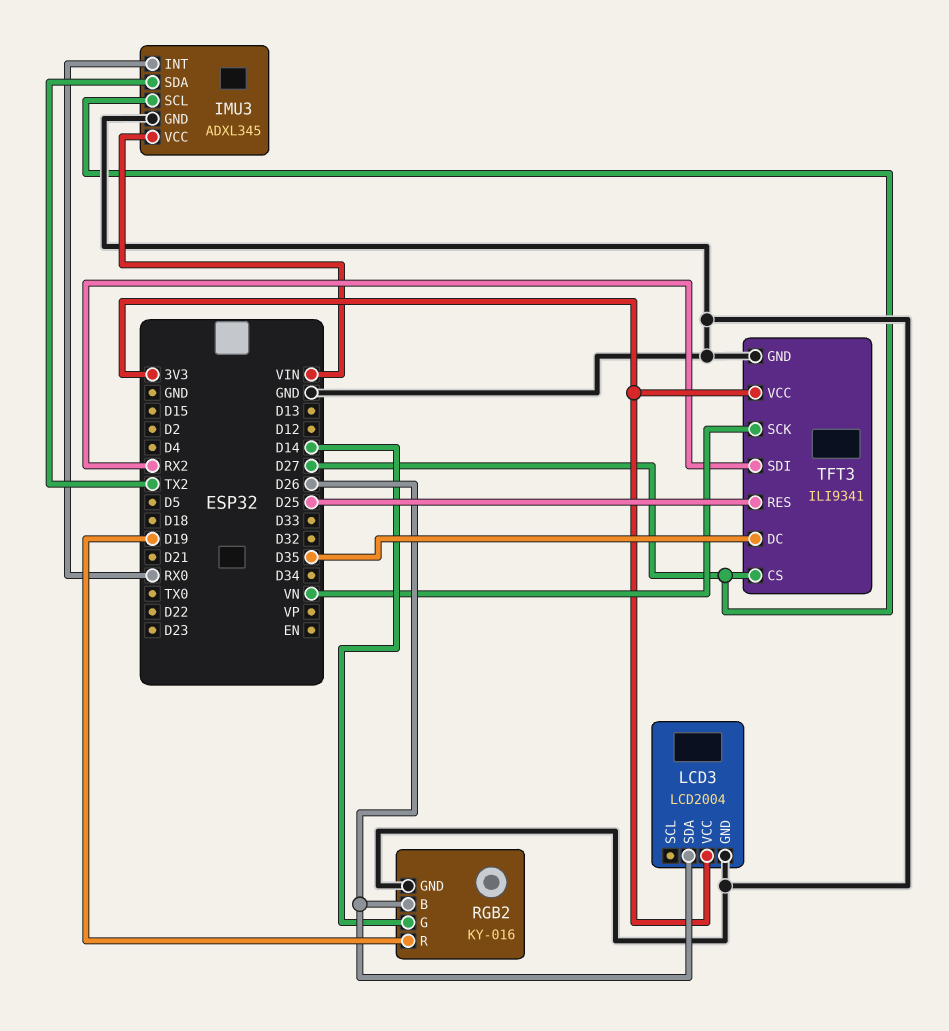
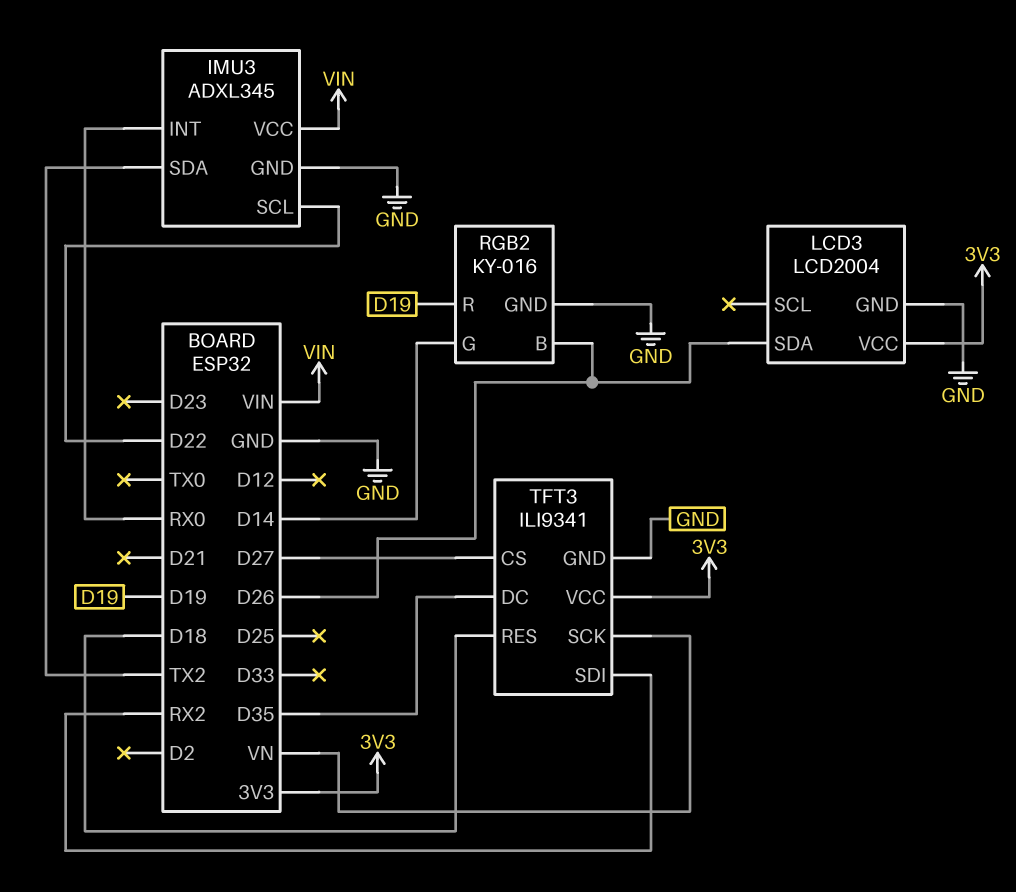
IMU3 pin SCL: D27 -> D22
TFT3 pin RES: D25 -> D18

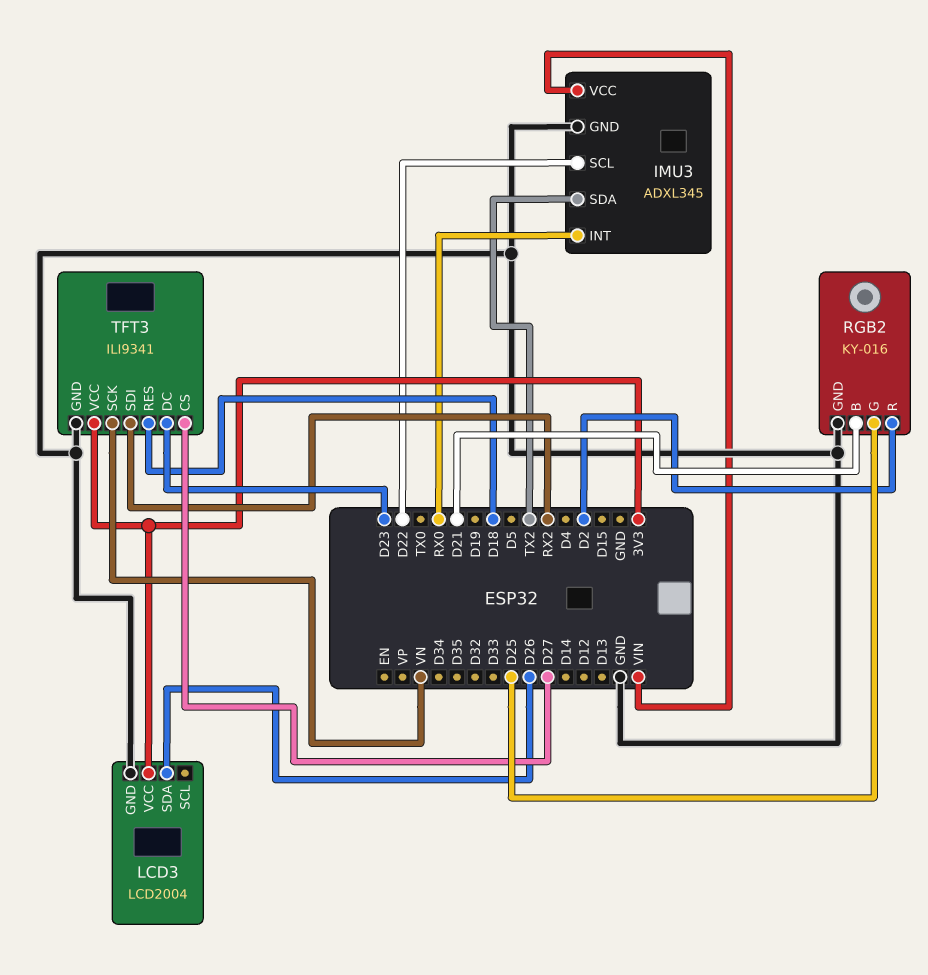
RGB2 pin B: D26 -> D21
RGB2 pin G: D14 -> D25
RGB2 pin R: D19 -> D2
TFT3 pin DC: D35 -> D23

